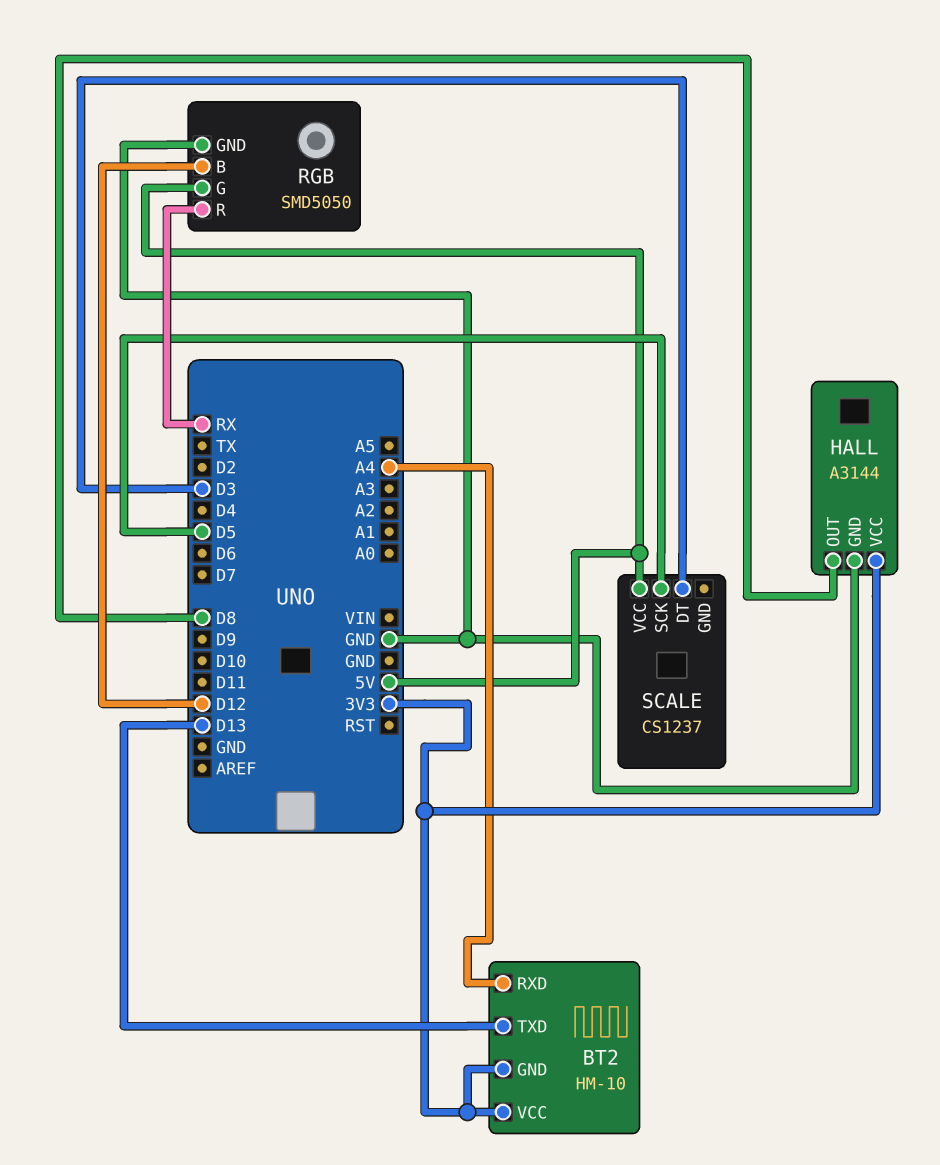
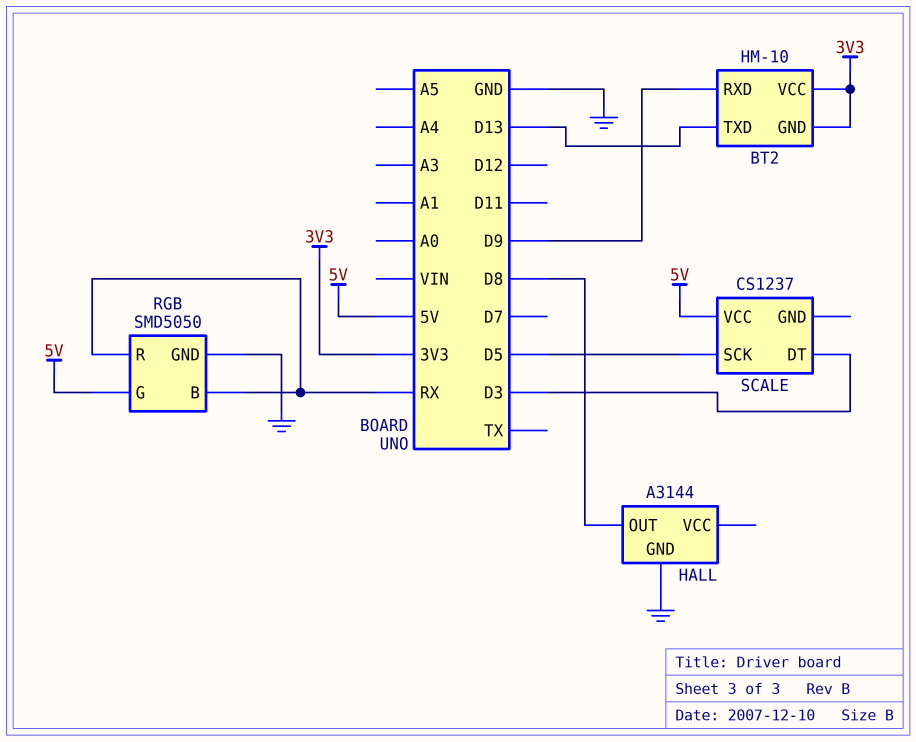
BT2 pin RXD: A4 -> D9
HALL pin VCC: 3V3 -> none
RGB pin B: D12 -> RX

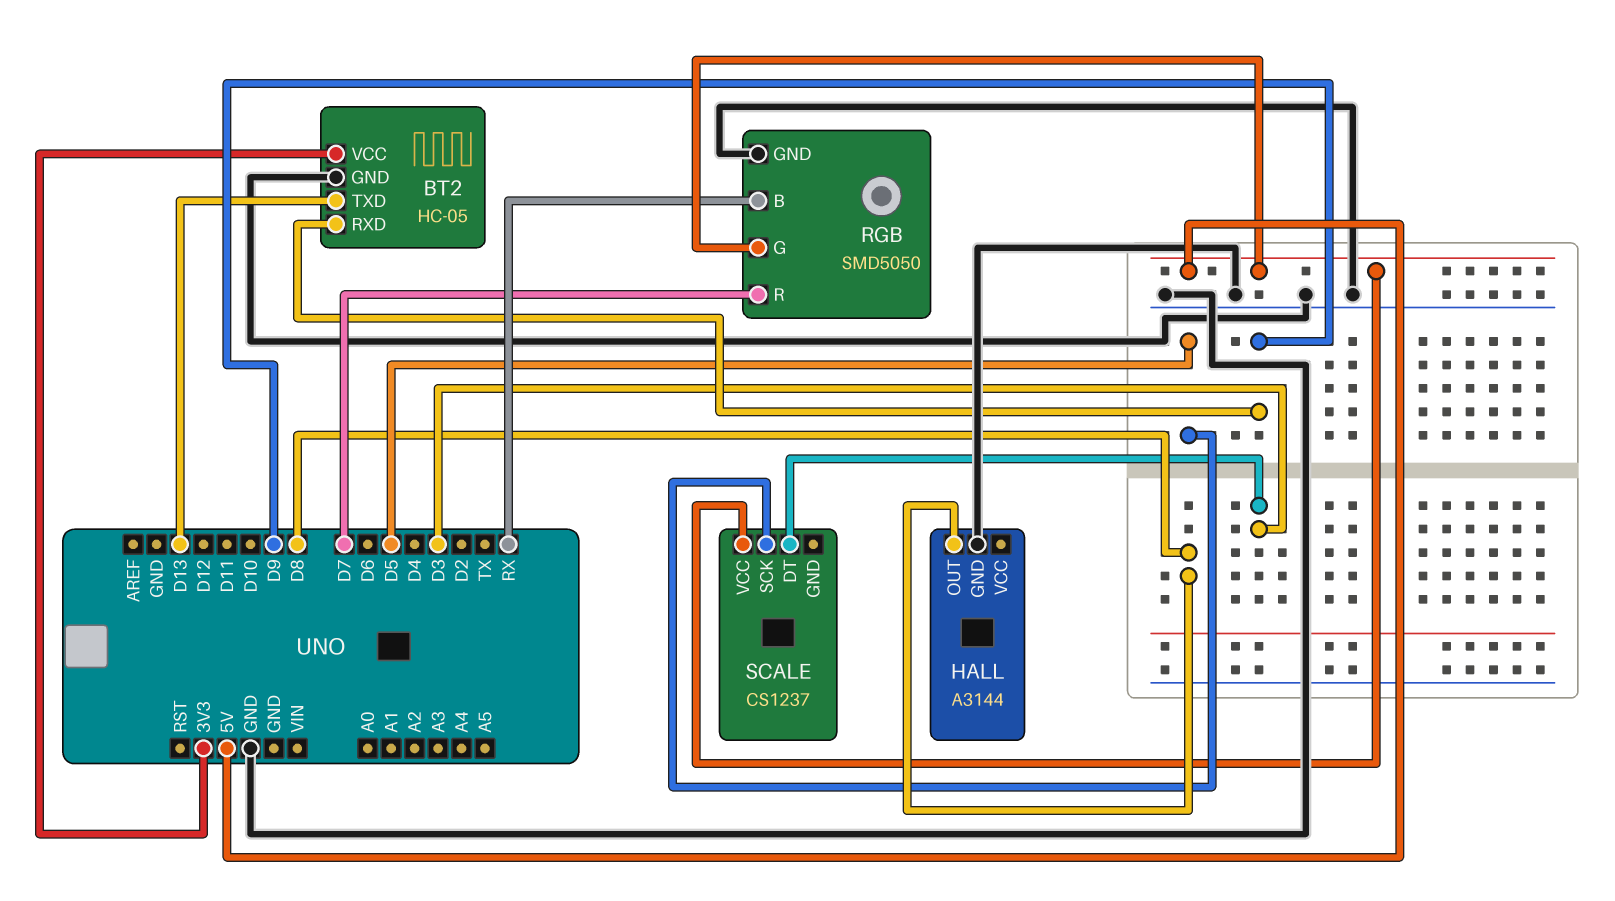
BT2: HM-10 -> HC-05
BT2 pin GND: 3V3 -> GND
RGB pin R: RX -> D7

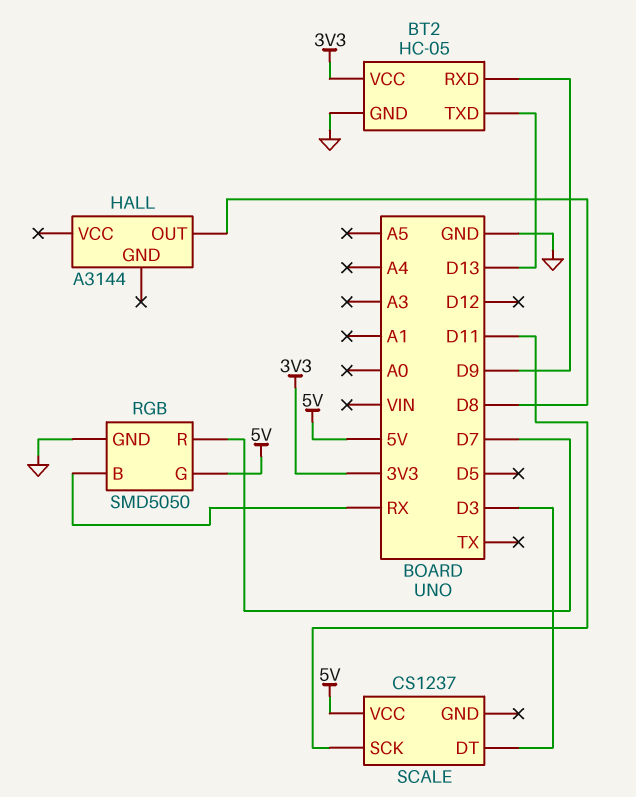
HALL pin GND: GND -> none
SCALE pin SCK: D5 -> D11

